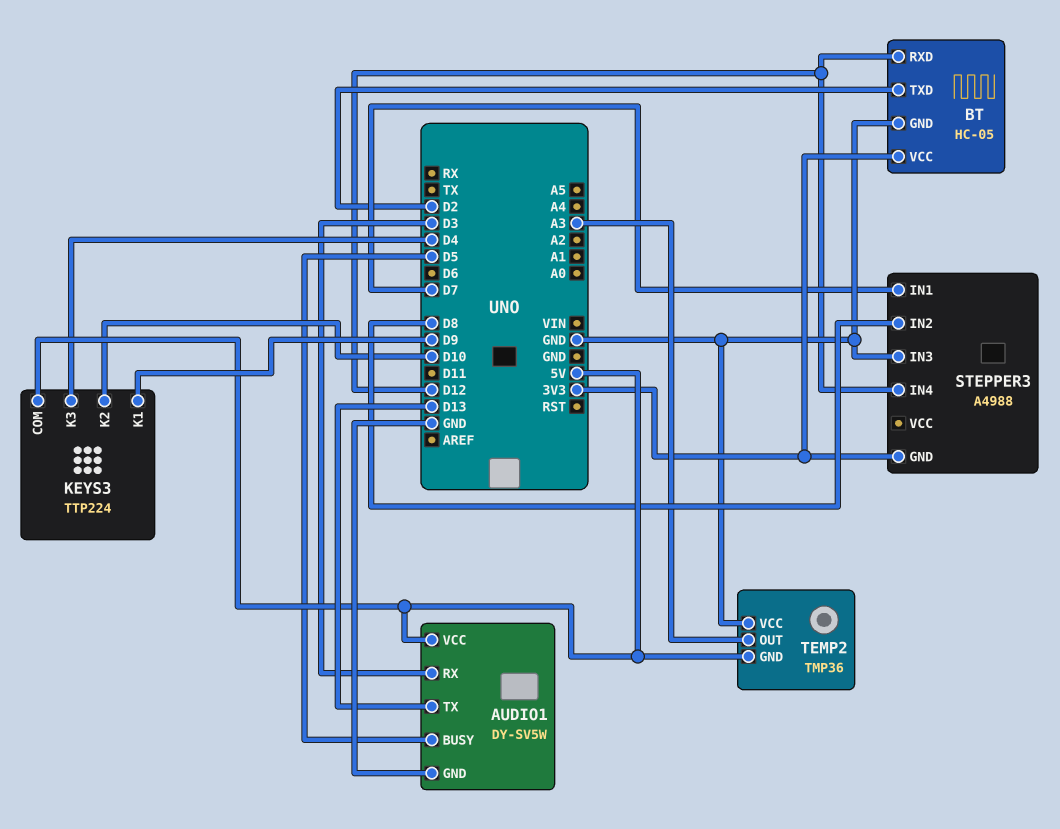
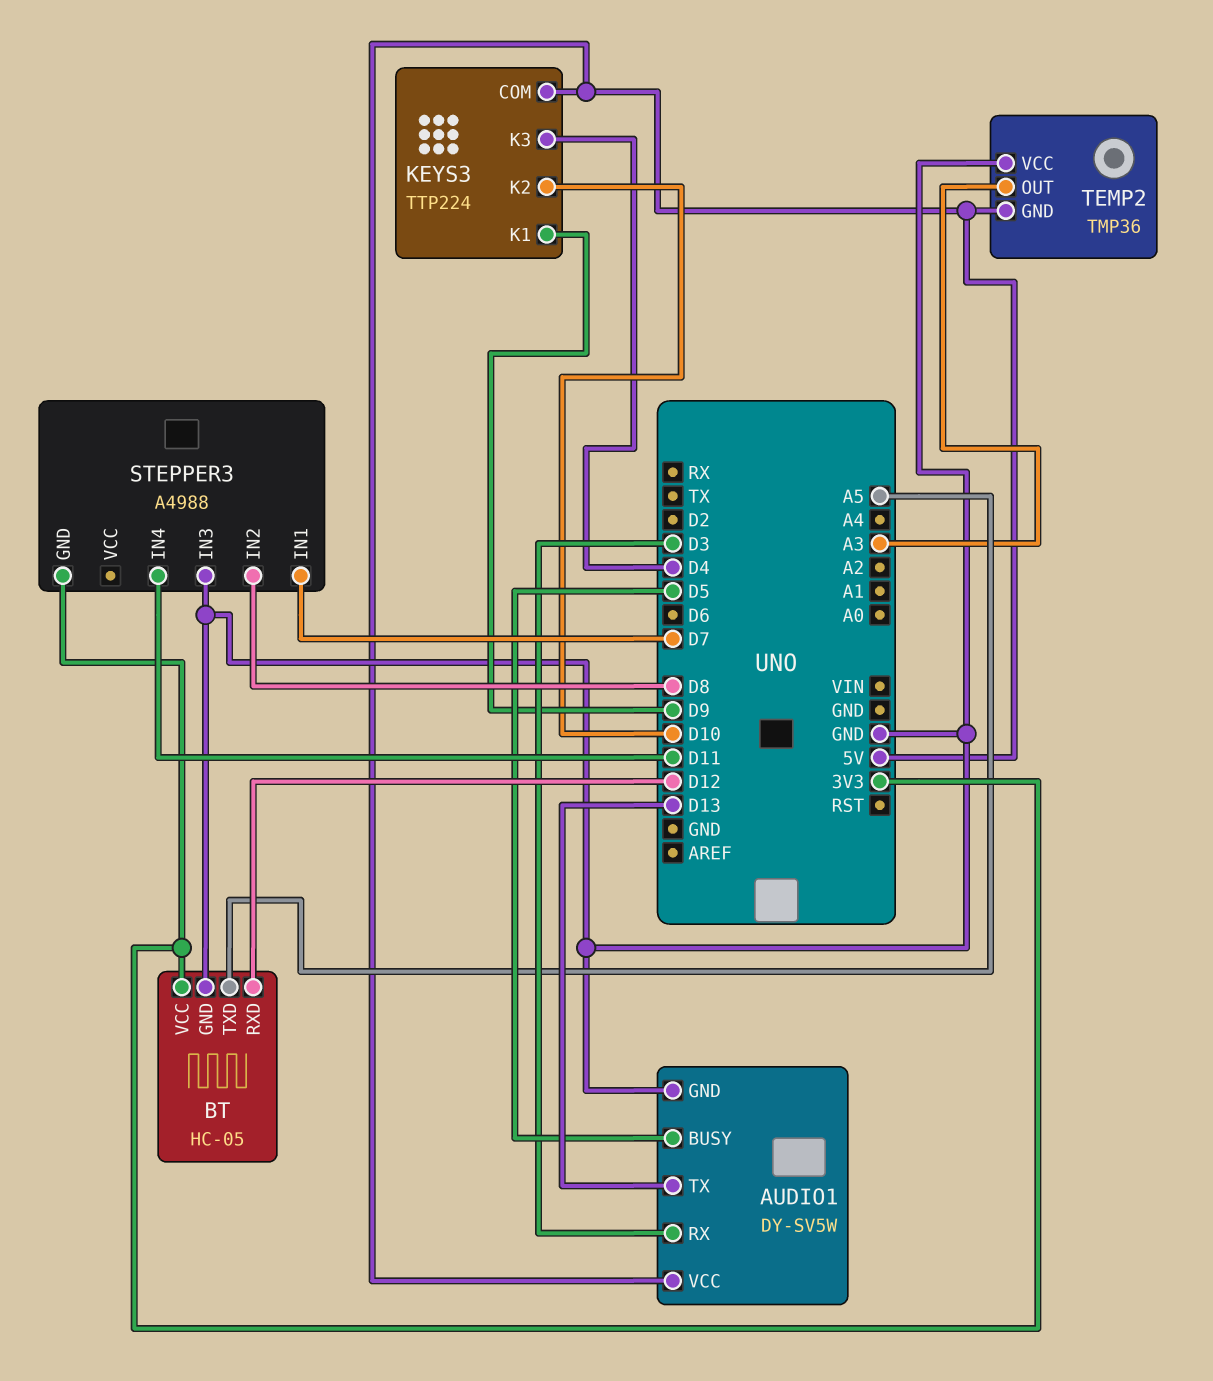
BT pin TXD: D2 -> A5
STEPPER3 pin IN4: D12 -> D11

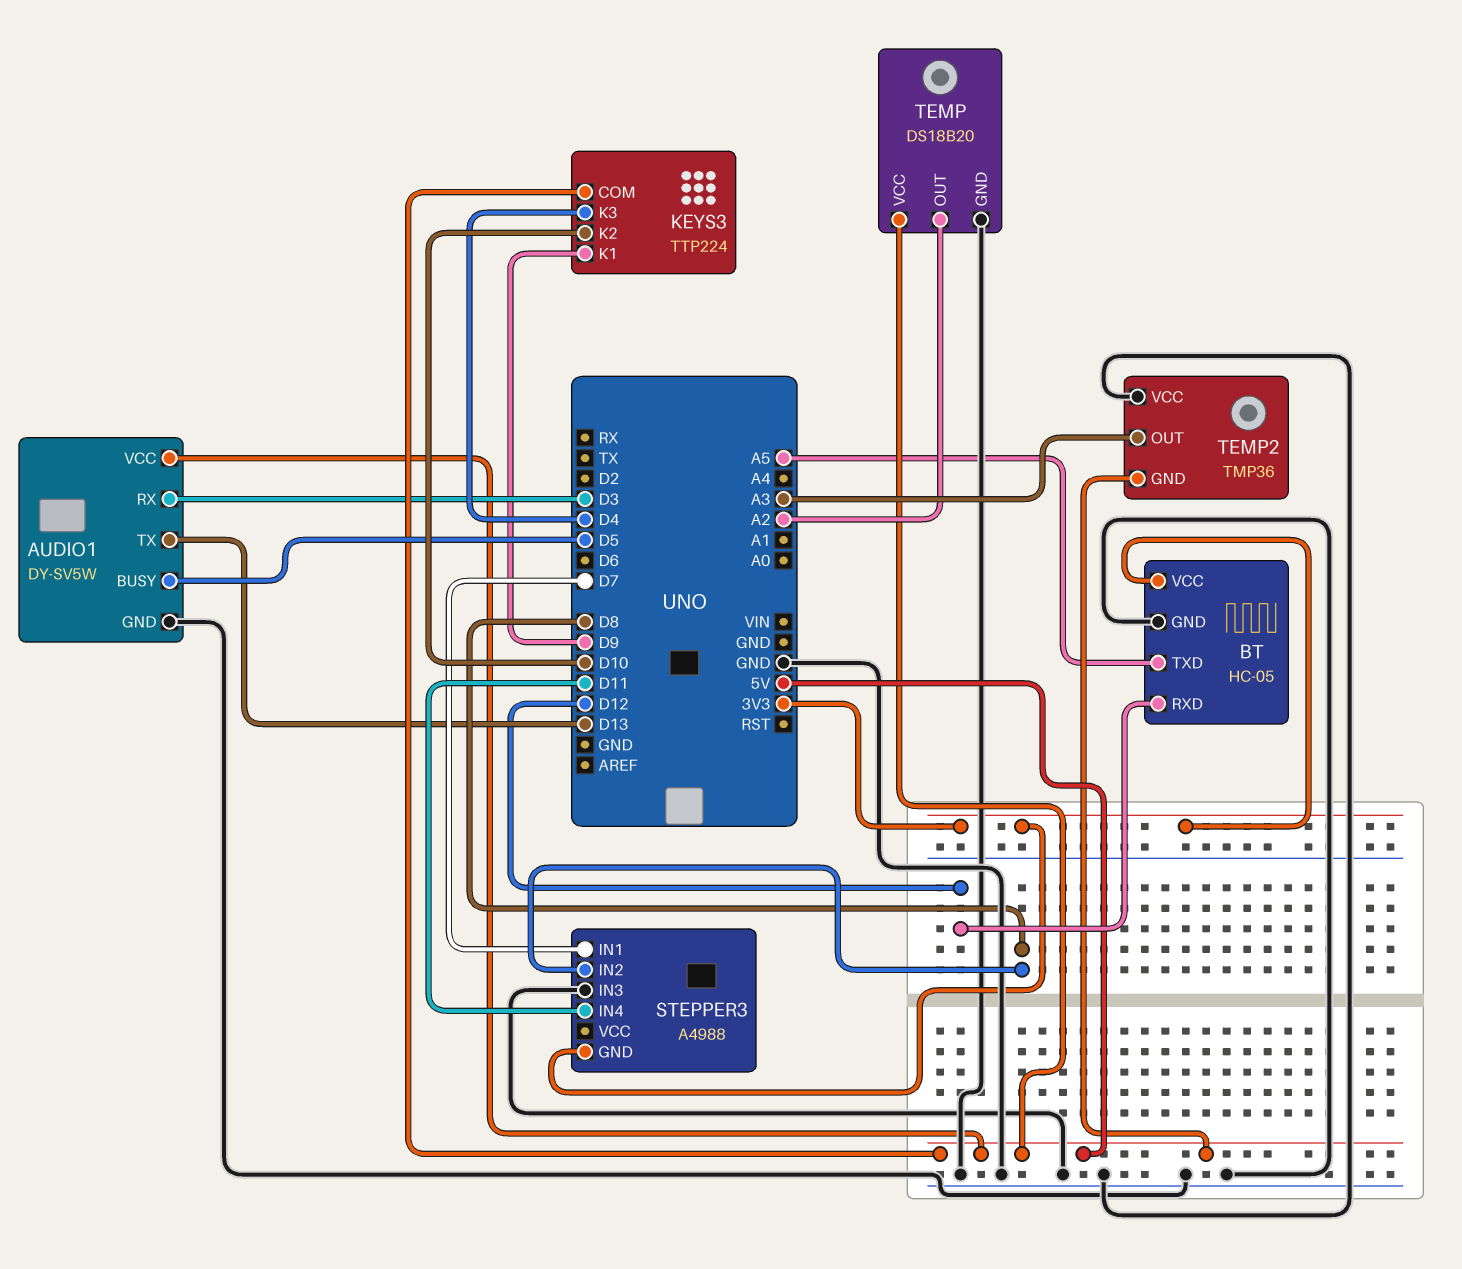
TEMP: none -> DS18B20
TEMP pin GND: none -> GND
TEMP pin OUT: none -> A2
TEMP pin VCC: none -> 5V

